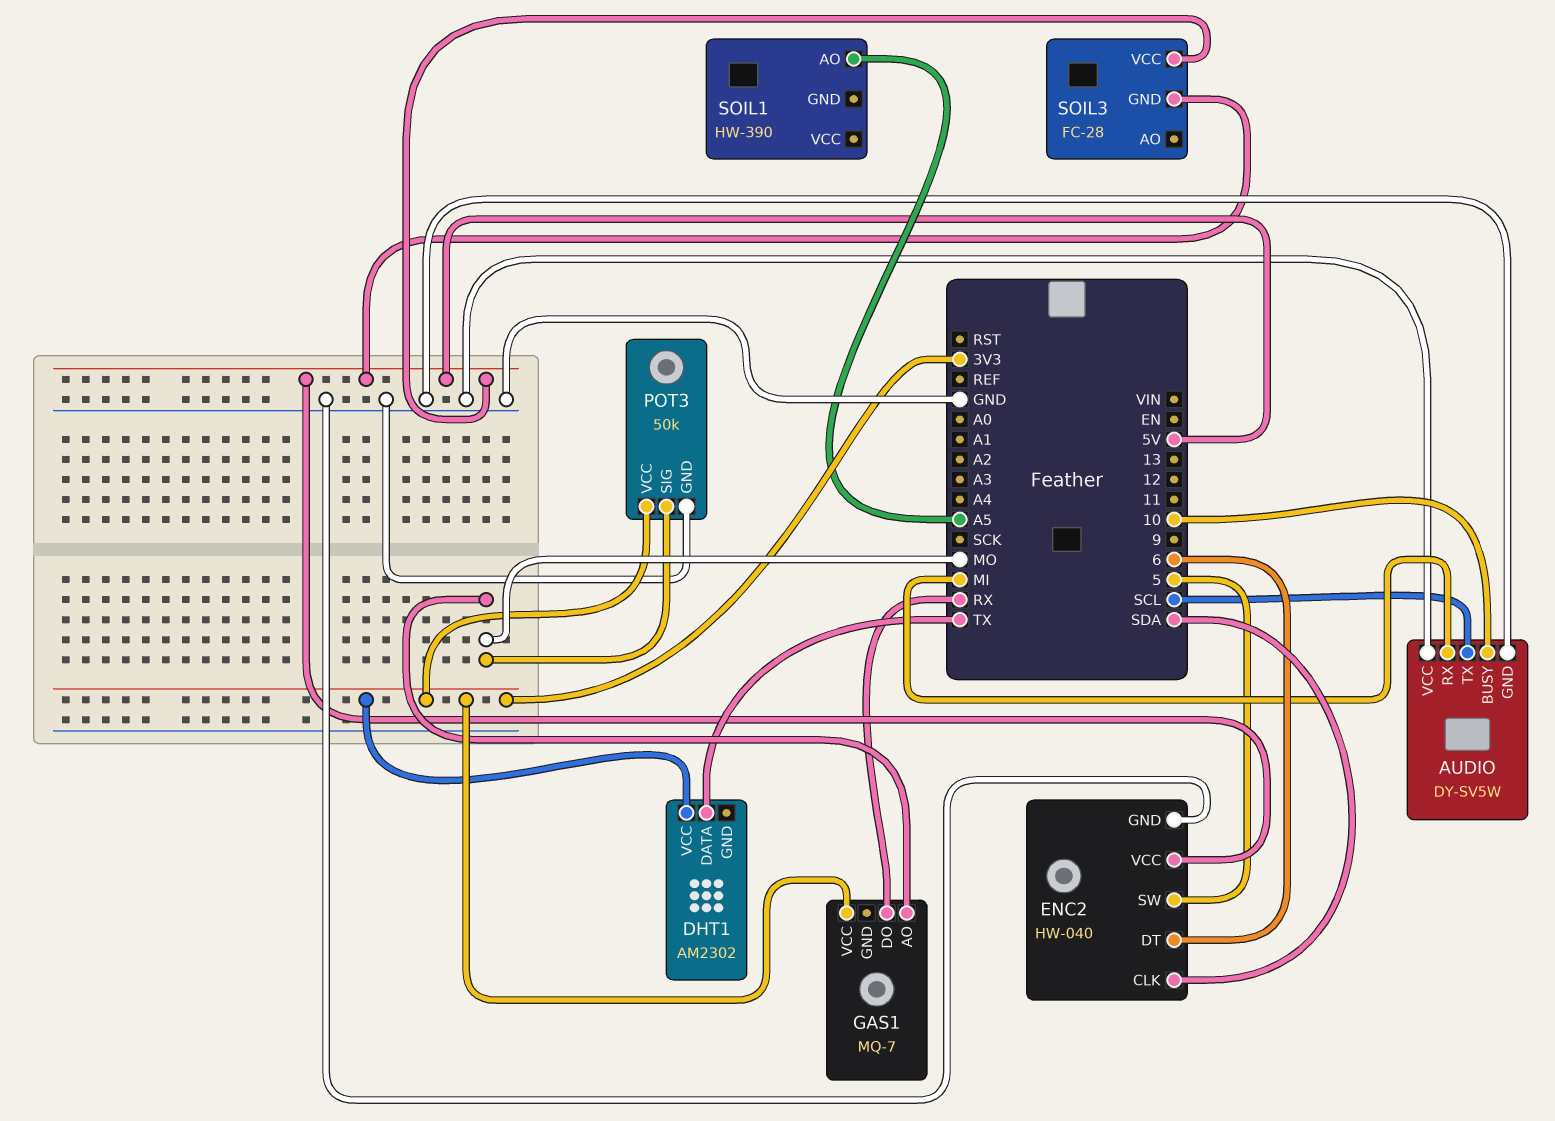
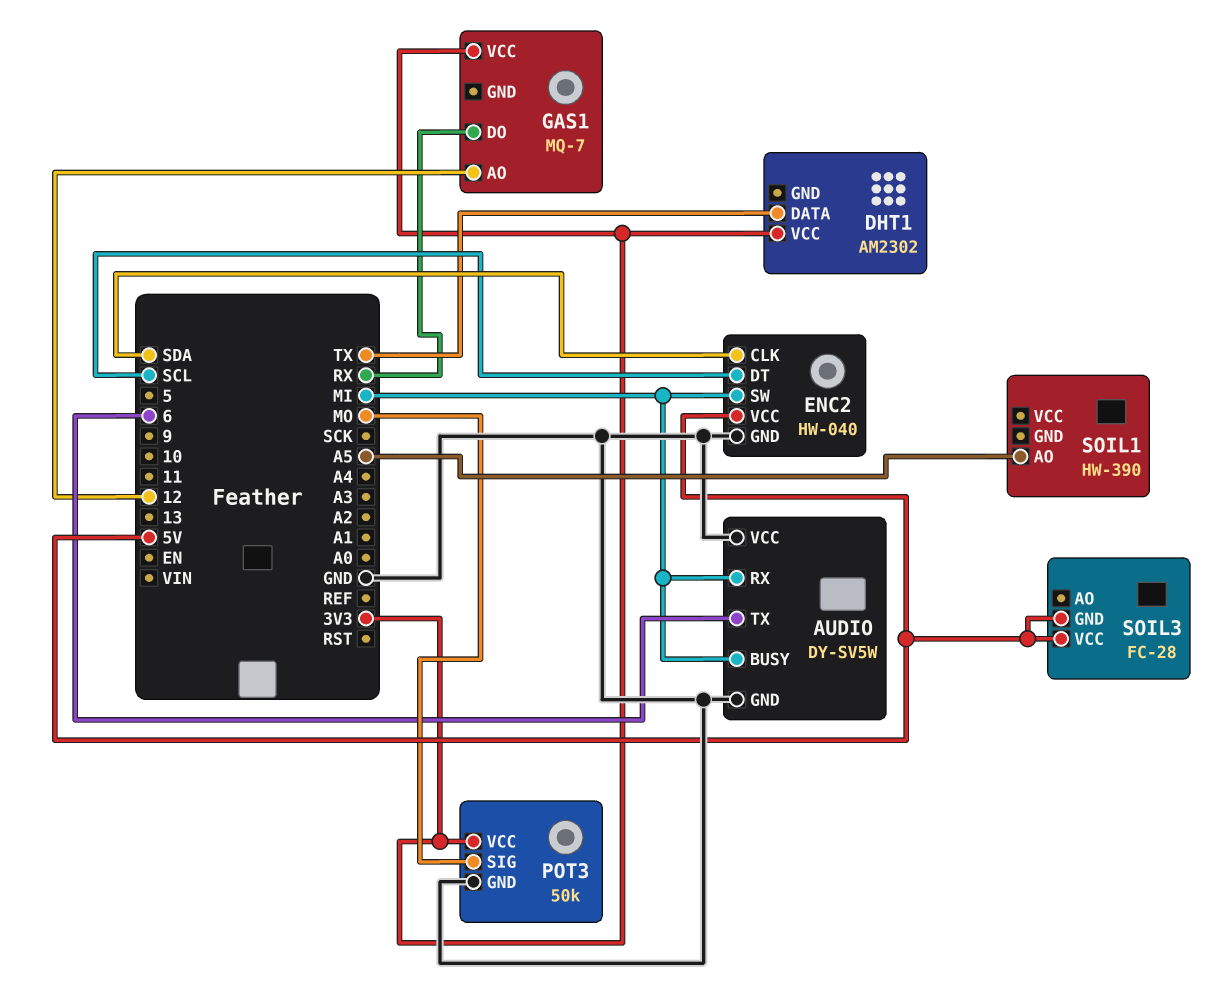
AUDIO pin BUSY: 10 -> MI
AUDIO pin TX: SCL -> 6
ENC2 pin DT: 6 -> SCL
ENC2 pin SW: 5 -> MI
GAS1 pin AO: MO -> 12

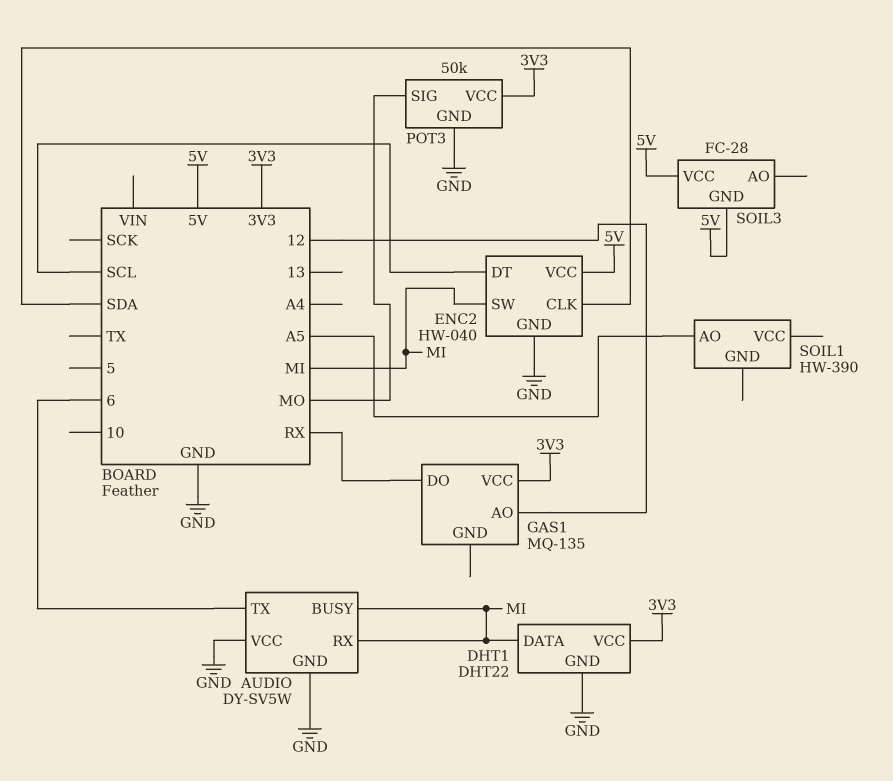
DHT1: AM2302 -> DHT22
DHT1 pin DATA: TX -> MI
DHT1 pin GND: none -> GND
GAS1: MQ-7 -> MQ-135

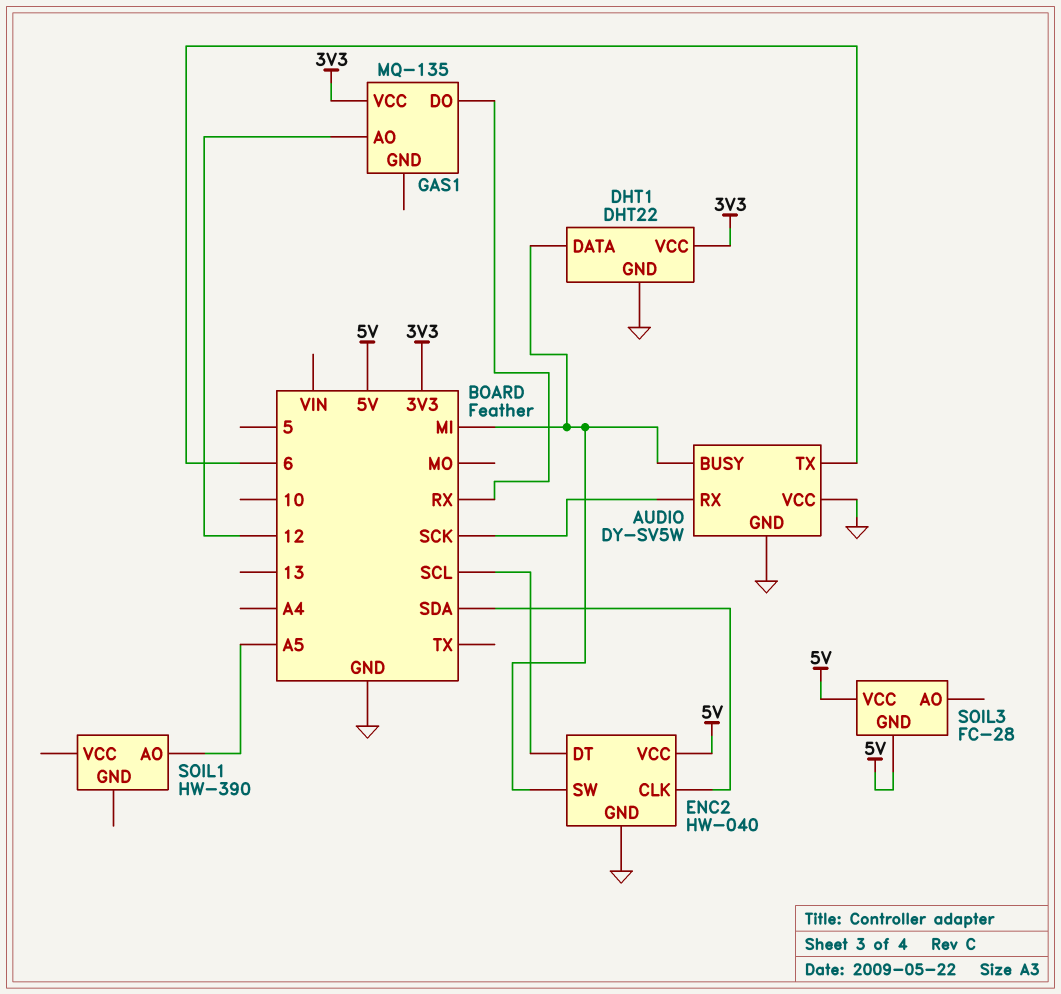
AUDIO pin RX: MI -> SCK
POT3: 50k -> none
POT3 pin GND: GND -> none
POT3 pin SIG: MO -> none
POT3 pin VCC: 3V3 -> none

